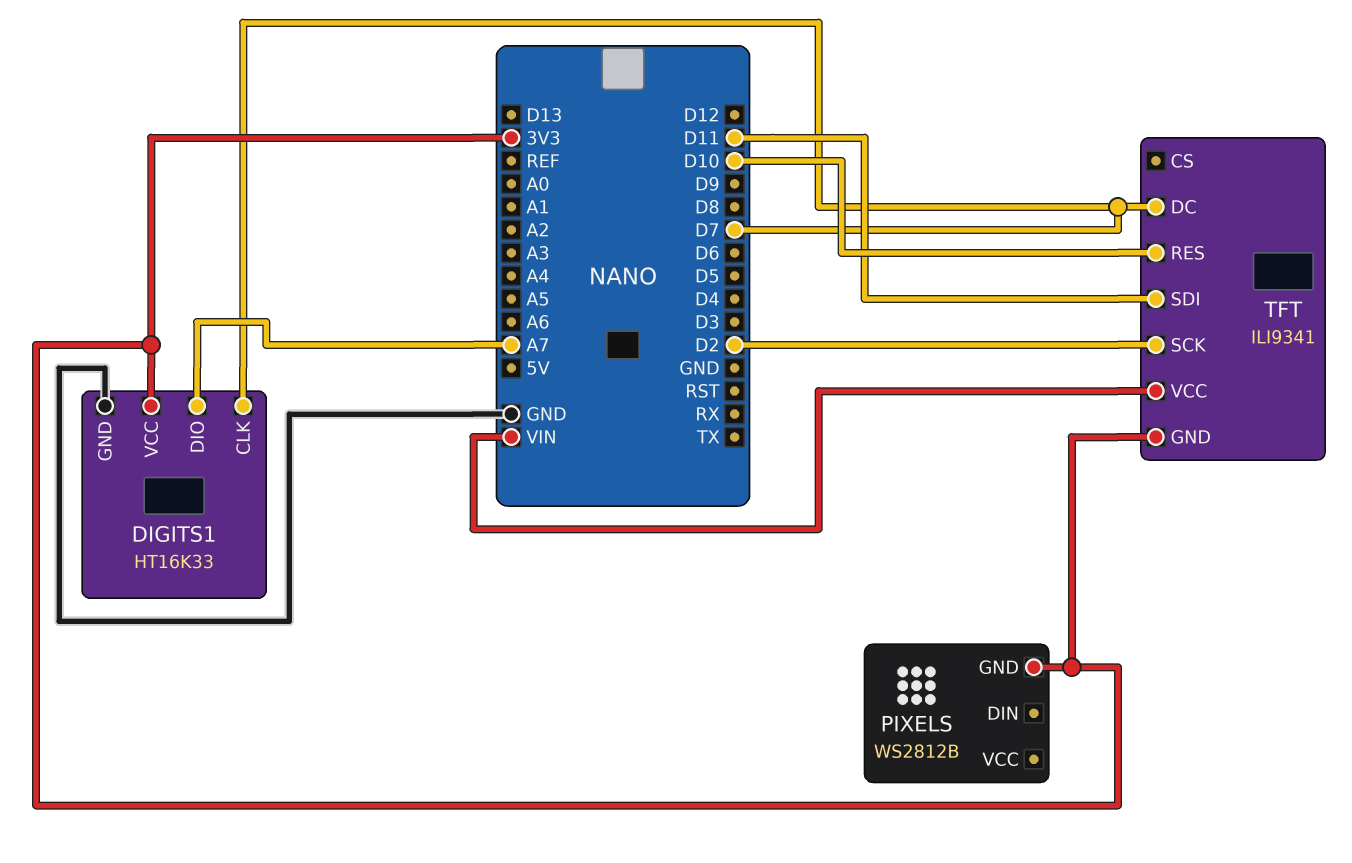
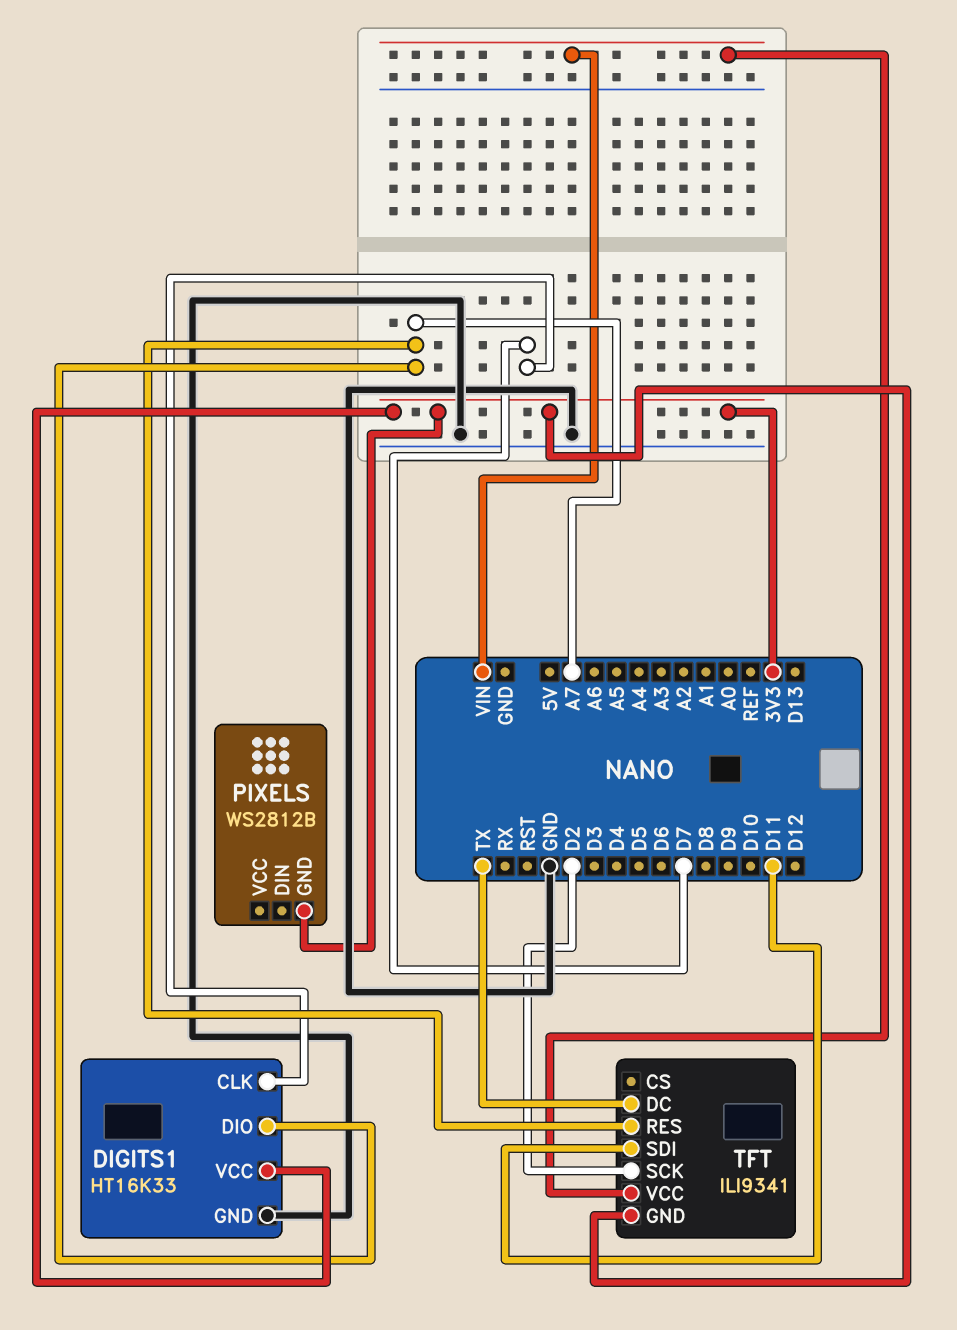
TFT pin DC: D7 -> TX
TFT pin RES: D10 -> A7

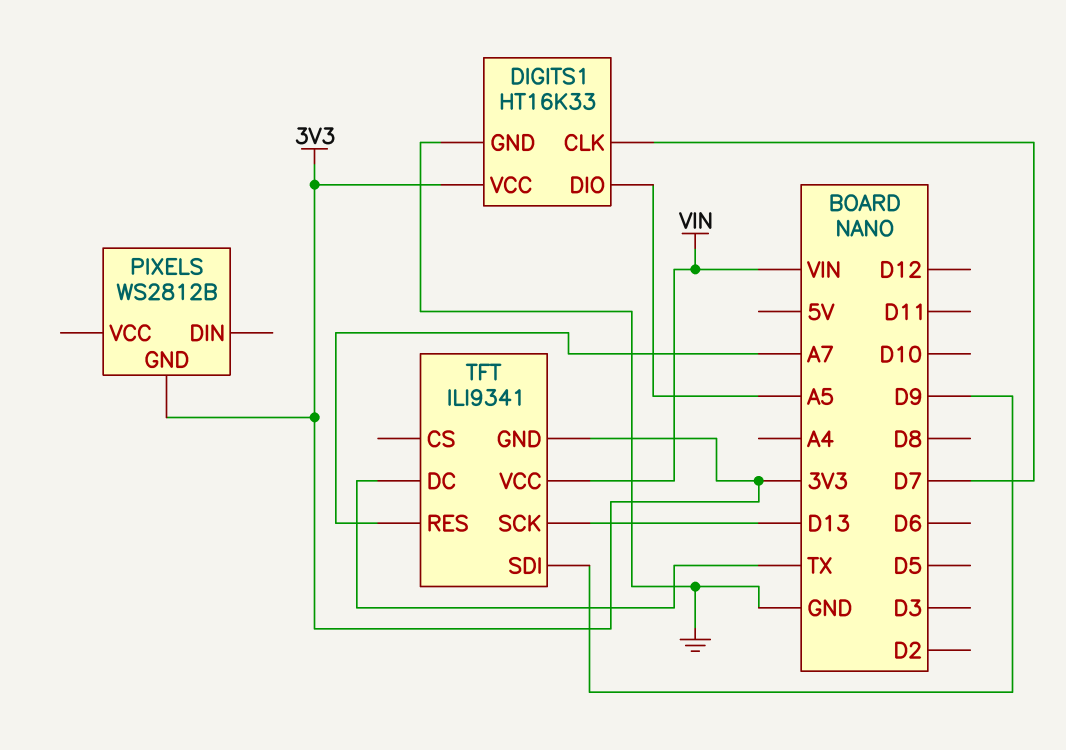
DIGITS1 pin DIO: A7 -> A5
TFT pin SCK: D2 -> D13
TFT pin SDI: D11 -> D9

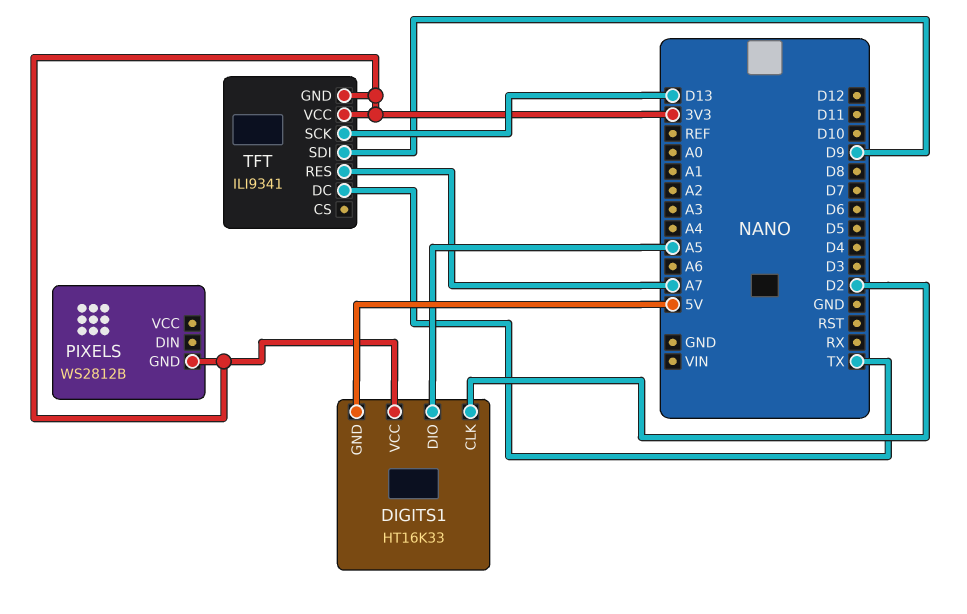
DIGITS1 pin CLK: D7 -> D2
DIGITS1 pin GND: GND -> 5V
TFT pin VCC: VIN -> 3V3

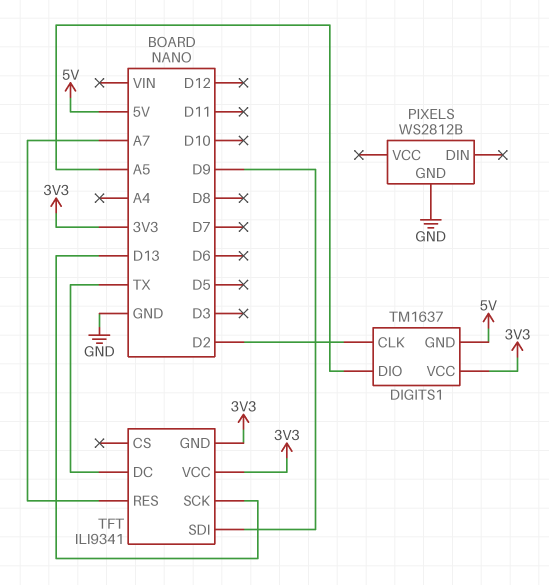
DIGITS1: HT16K33 -> TM1637
PIXELS pin GND: 3V3 -> GND

